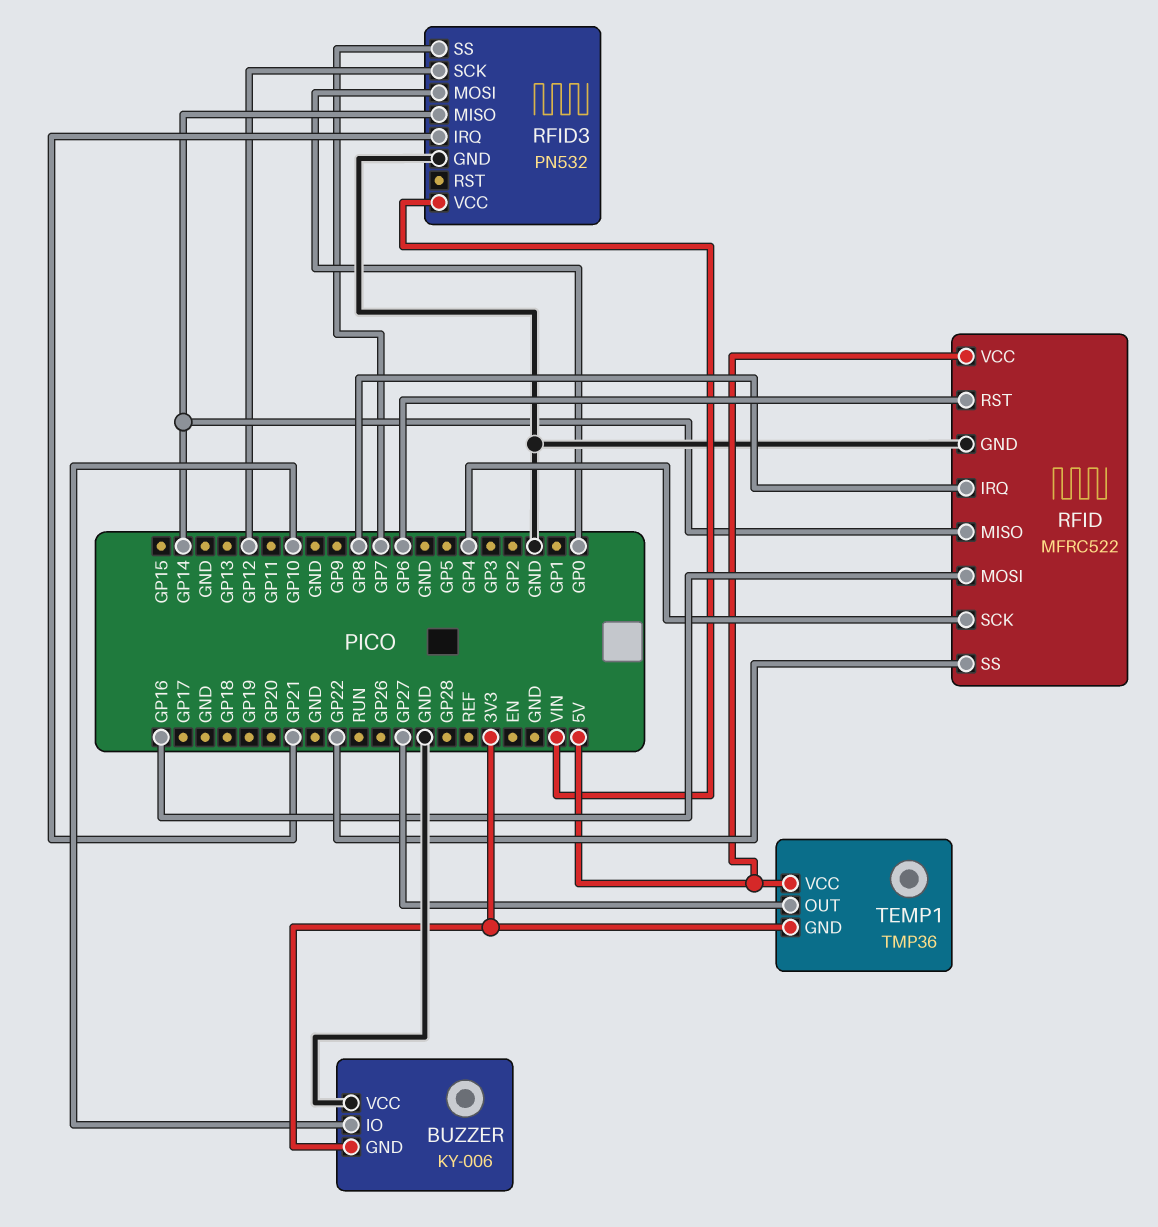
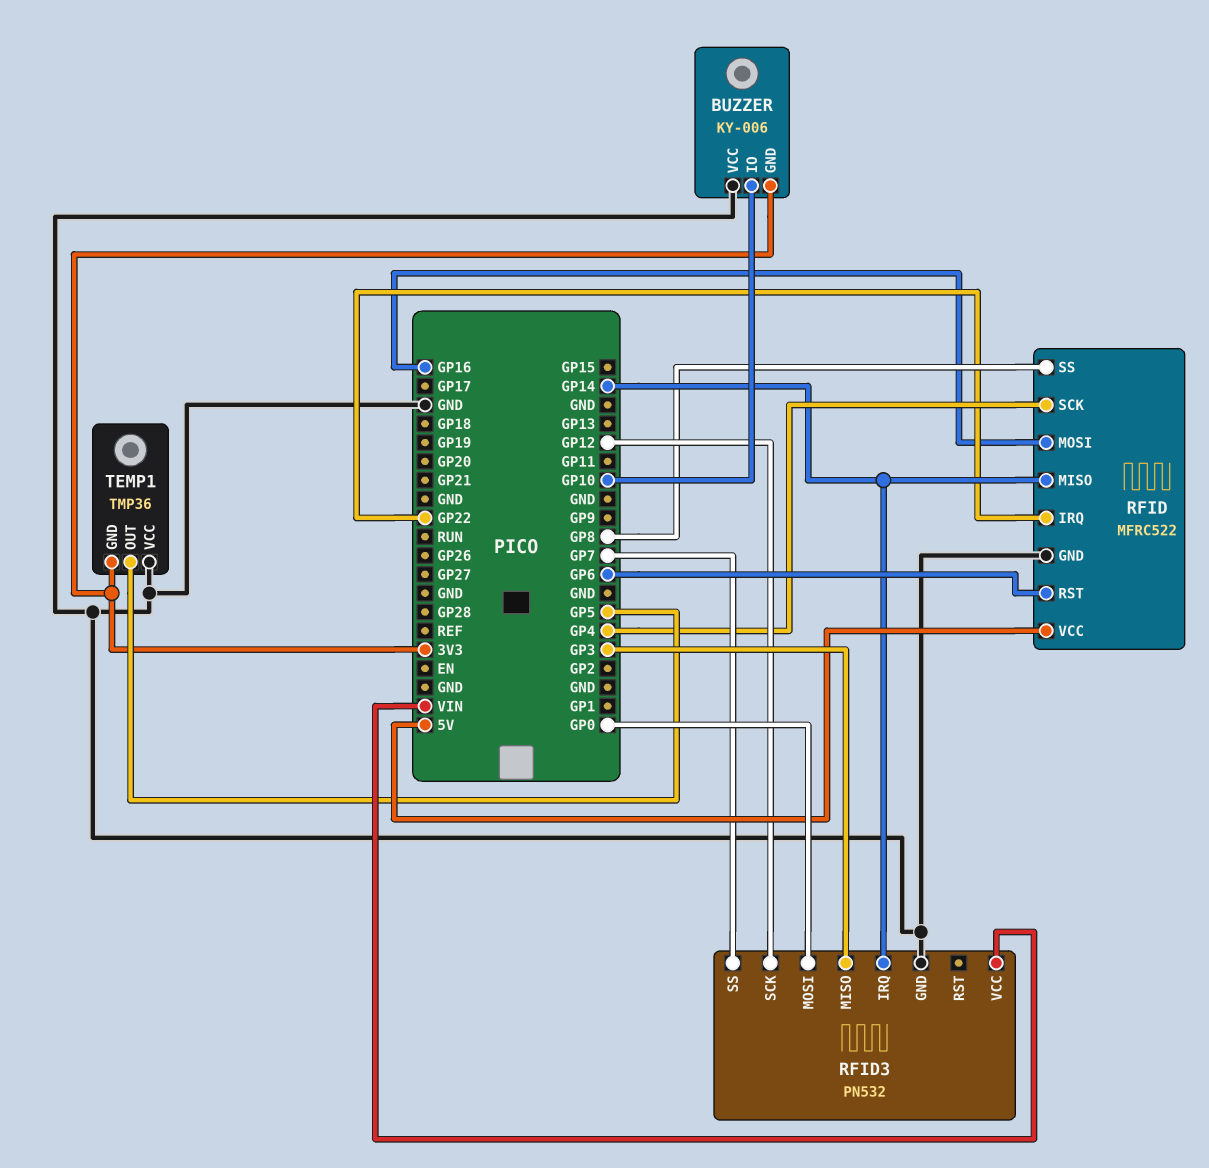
RFID pin IRQ: GP8 -> GP22
RFID pin SS: GP22 -> GP8
RFID3 pin IRQ: GP21 -> GP14
RFID3 pin MISO: GP14 -> GP3
TEMP1 pin OUT: GP27 -> GP5
TEMP1 pin VCC: 5V -> GND

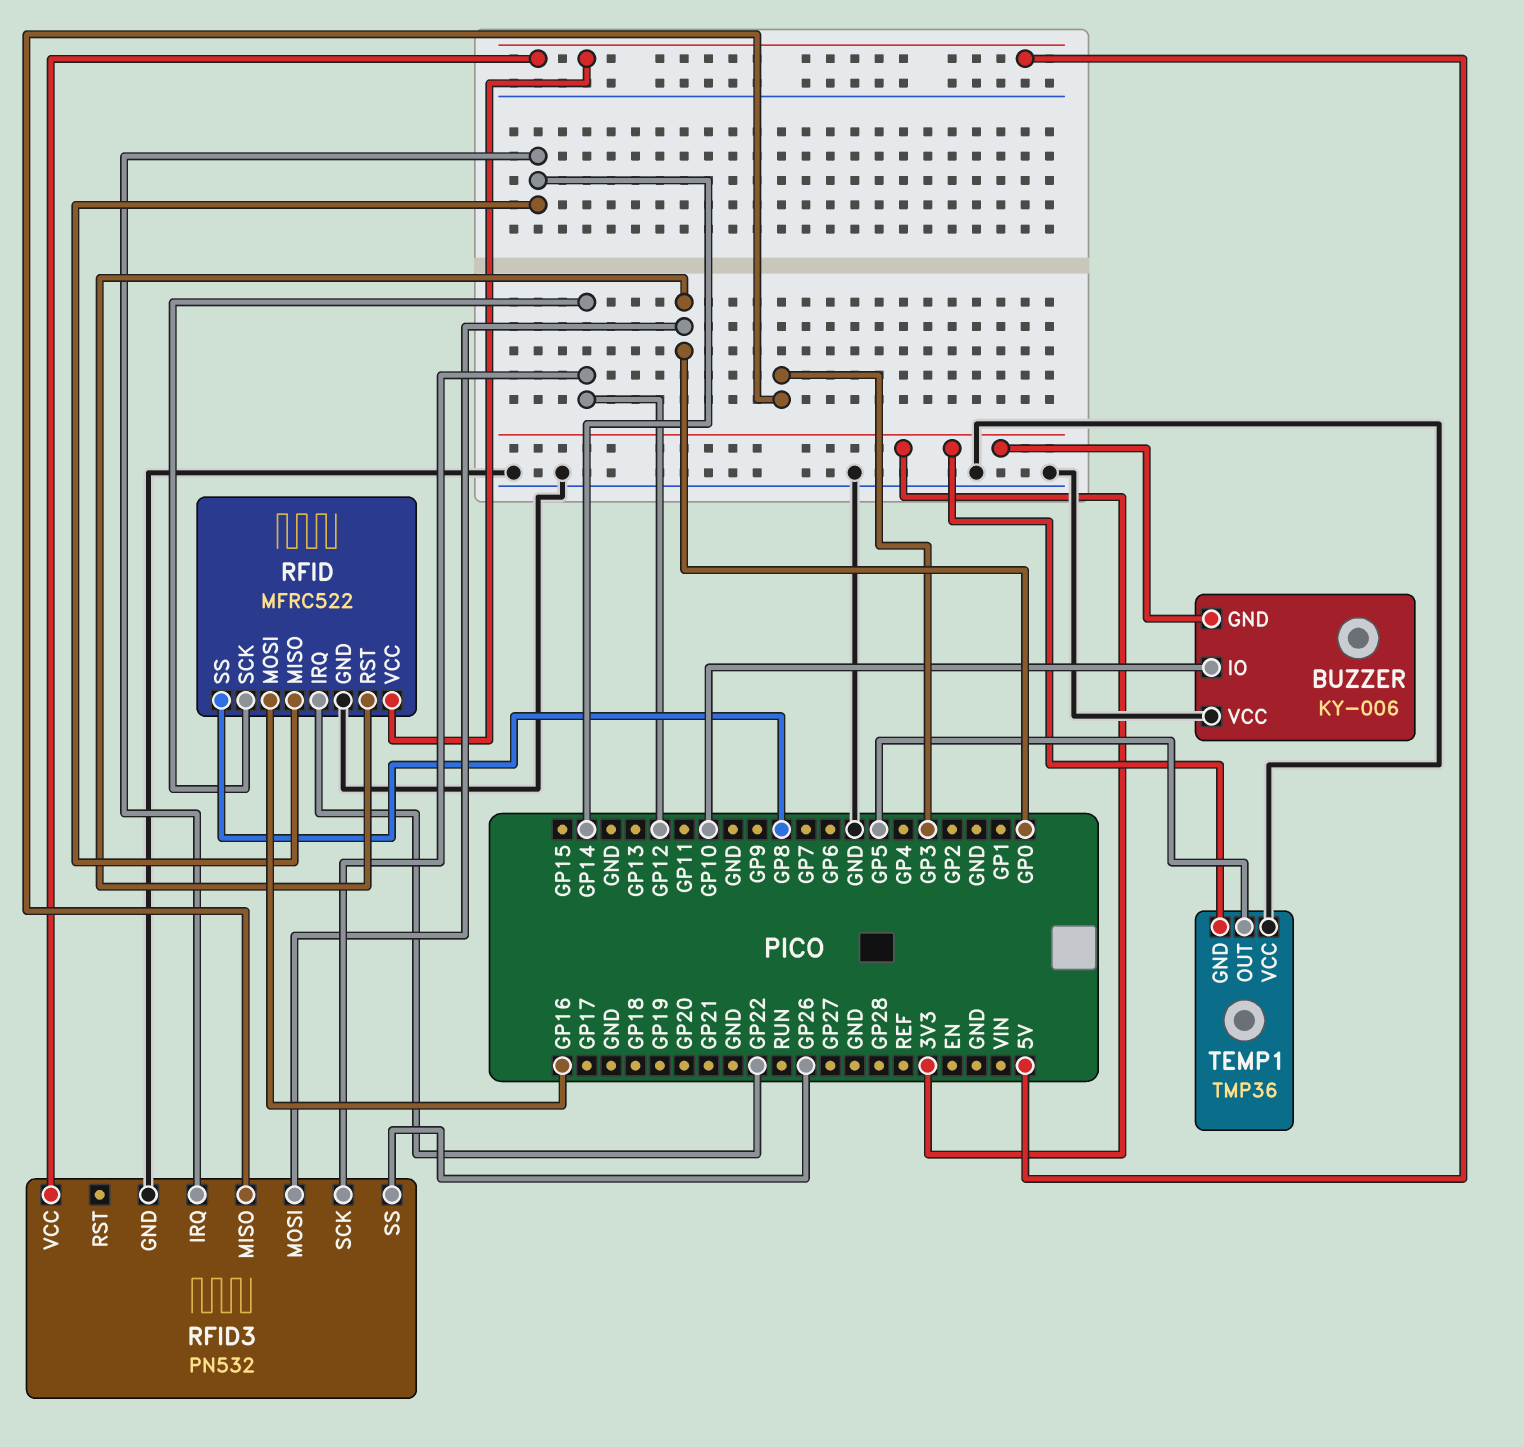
RFID pin RST: GP6 -> GP0
RFID pin SCK: GP4 -> GP12
RFID3 pin SS: GP7 -> GP26
RFID3 pin VCC: VIN -> 5V

